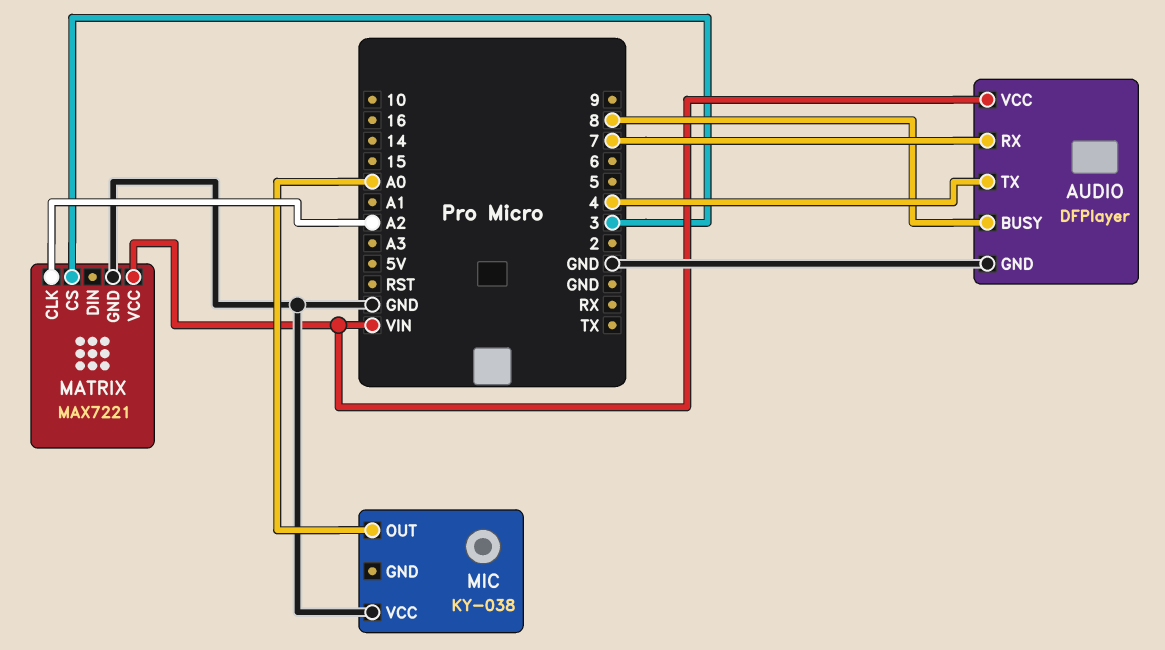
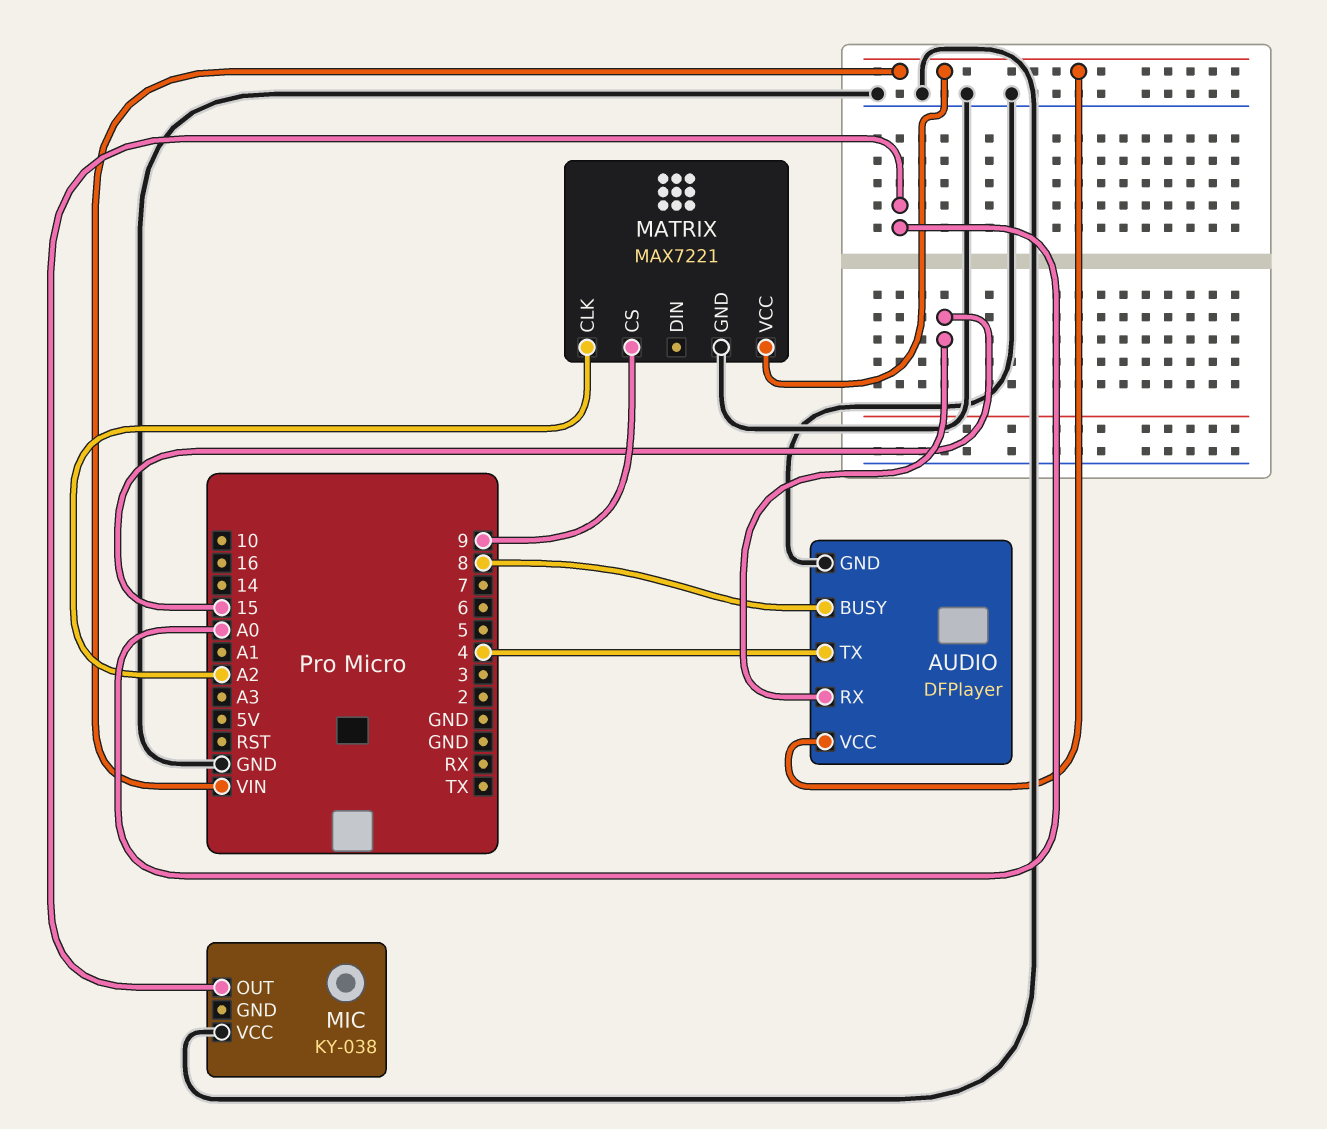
AUDIO pin RX: 7 -> 15
MATRIX pin CS: 3 -> 9

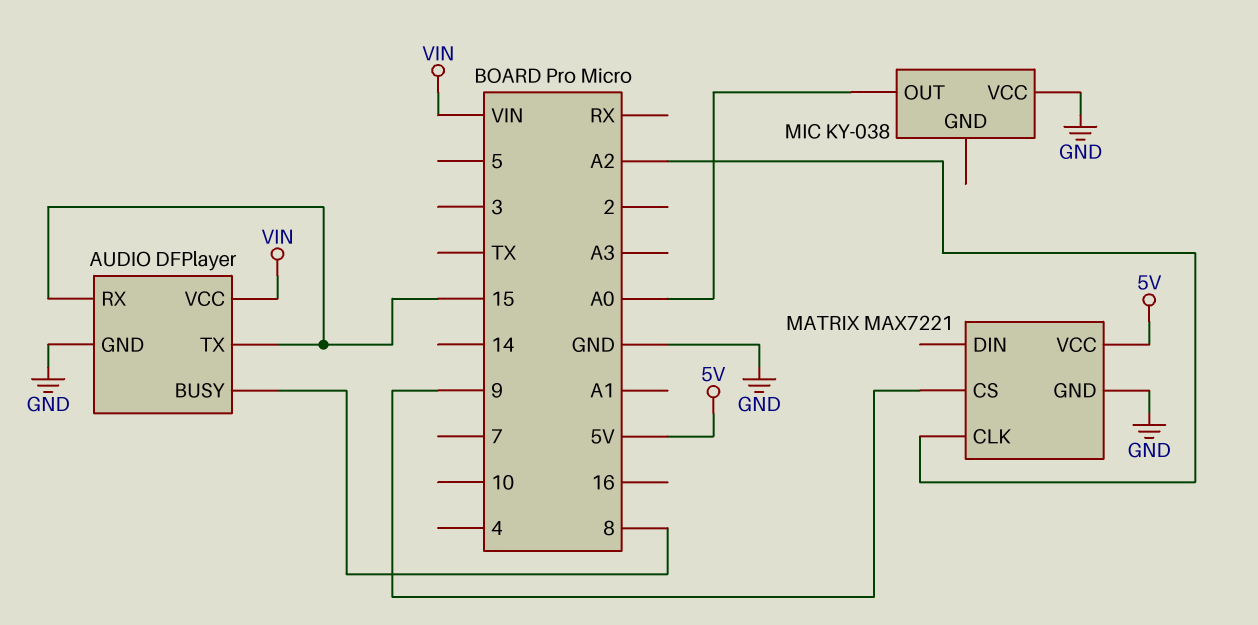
AUDIO pin TX: 4 -> 15
MATRIX pin VCC: VIN -> 5V

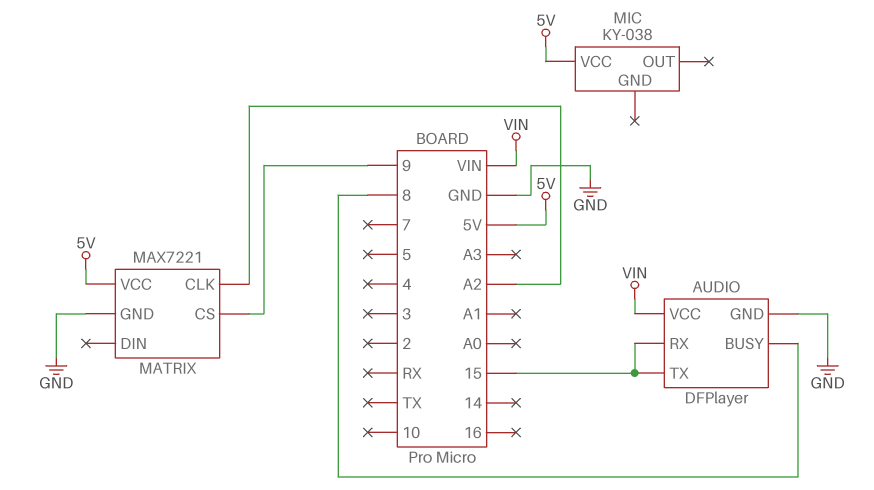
MIC pin OUT: A0 -> none
MIC pin VCC: GND -> 5V

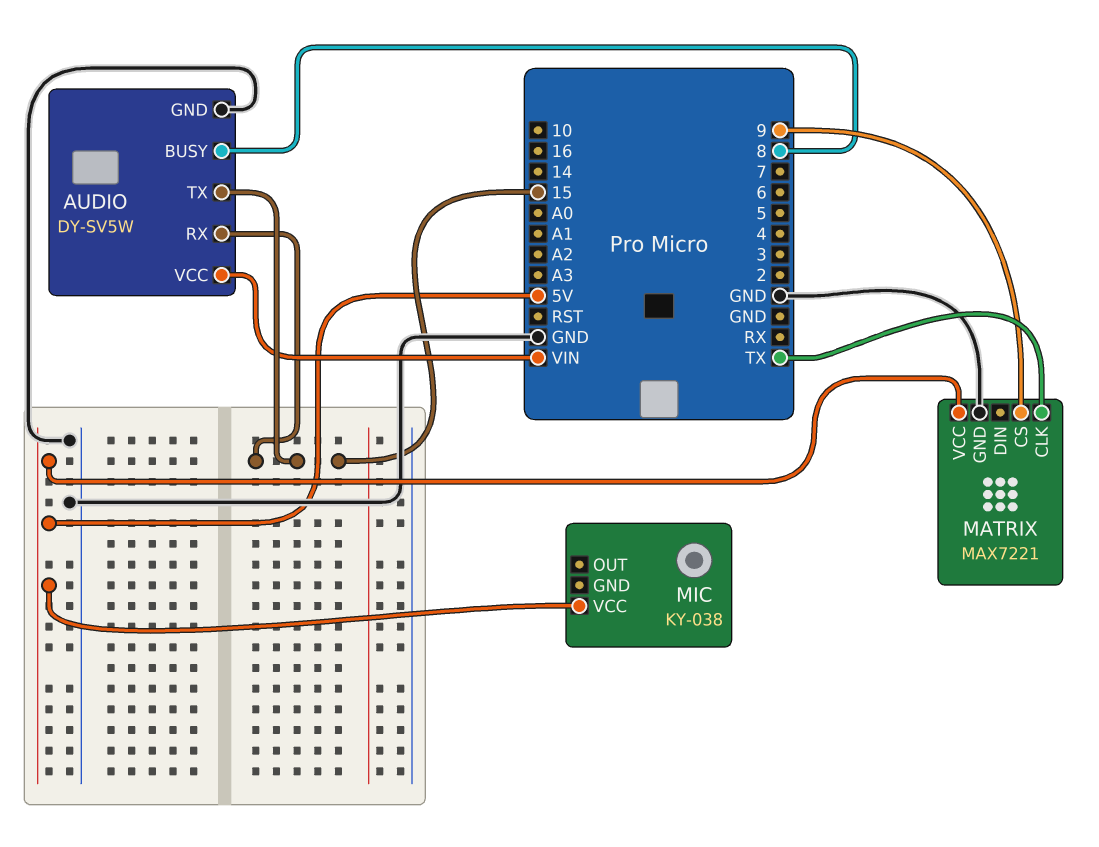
AUDIO: DFPlayer -> DY-SV5W
MATRIX pin CLK: A2 -> TX

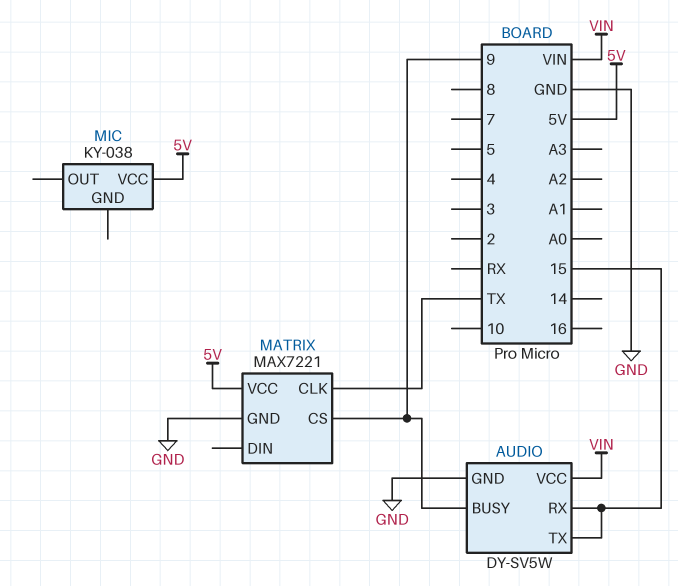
AUDIO pin BUSY: 8 -> 9

